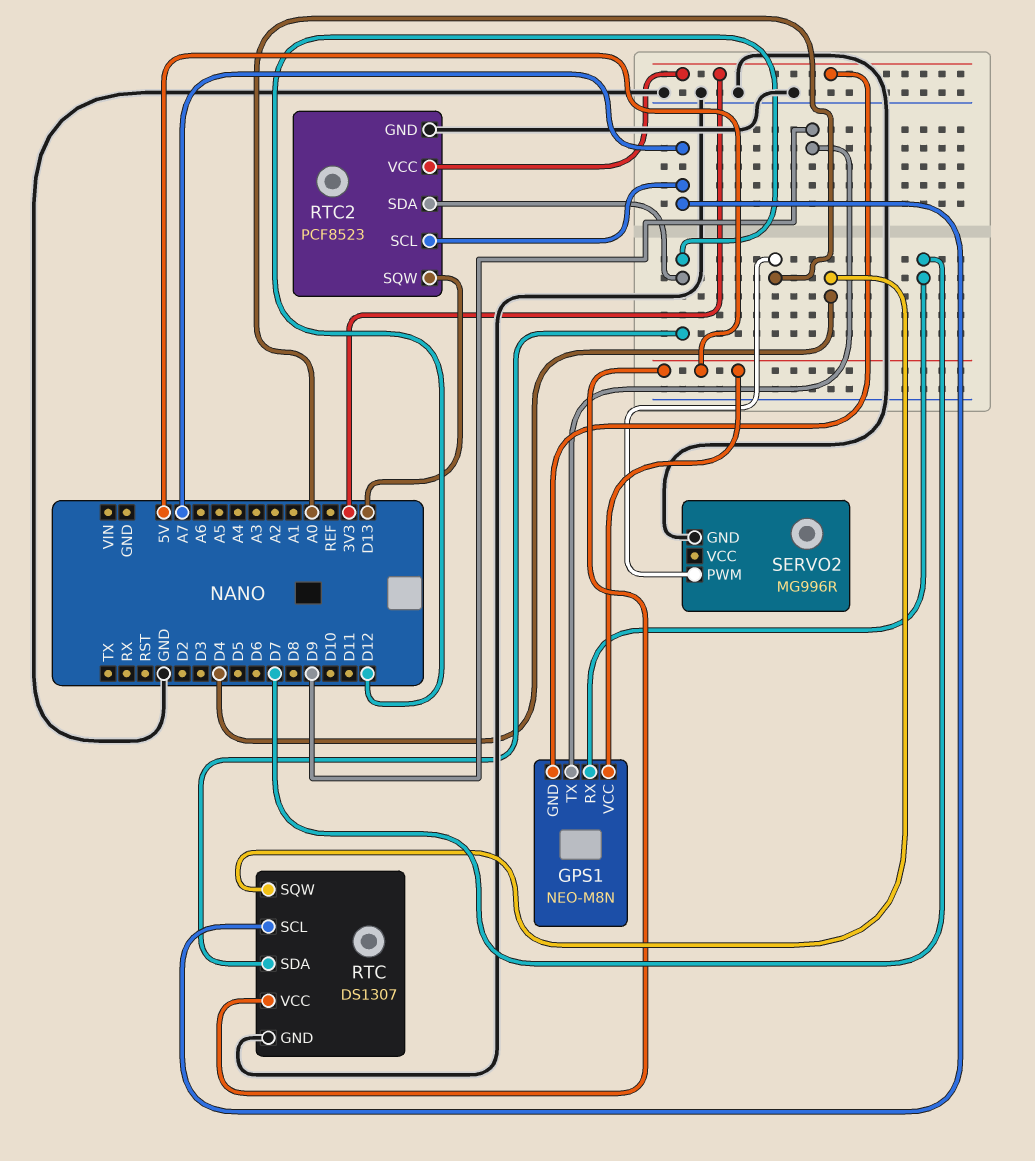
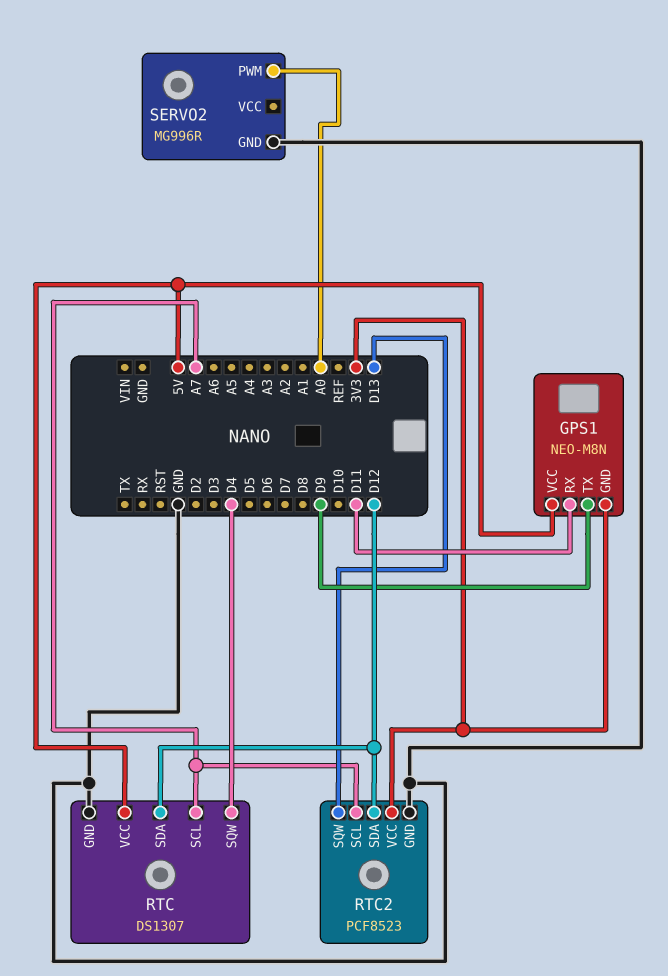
GPS1 pin RX: D7 -> D11

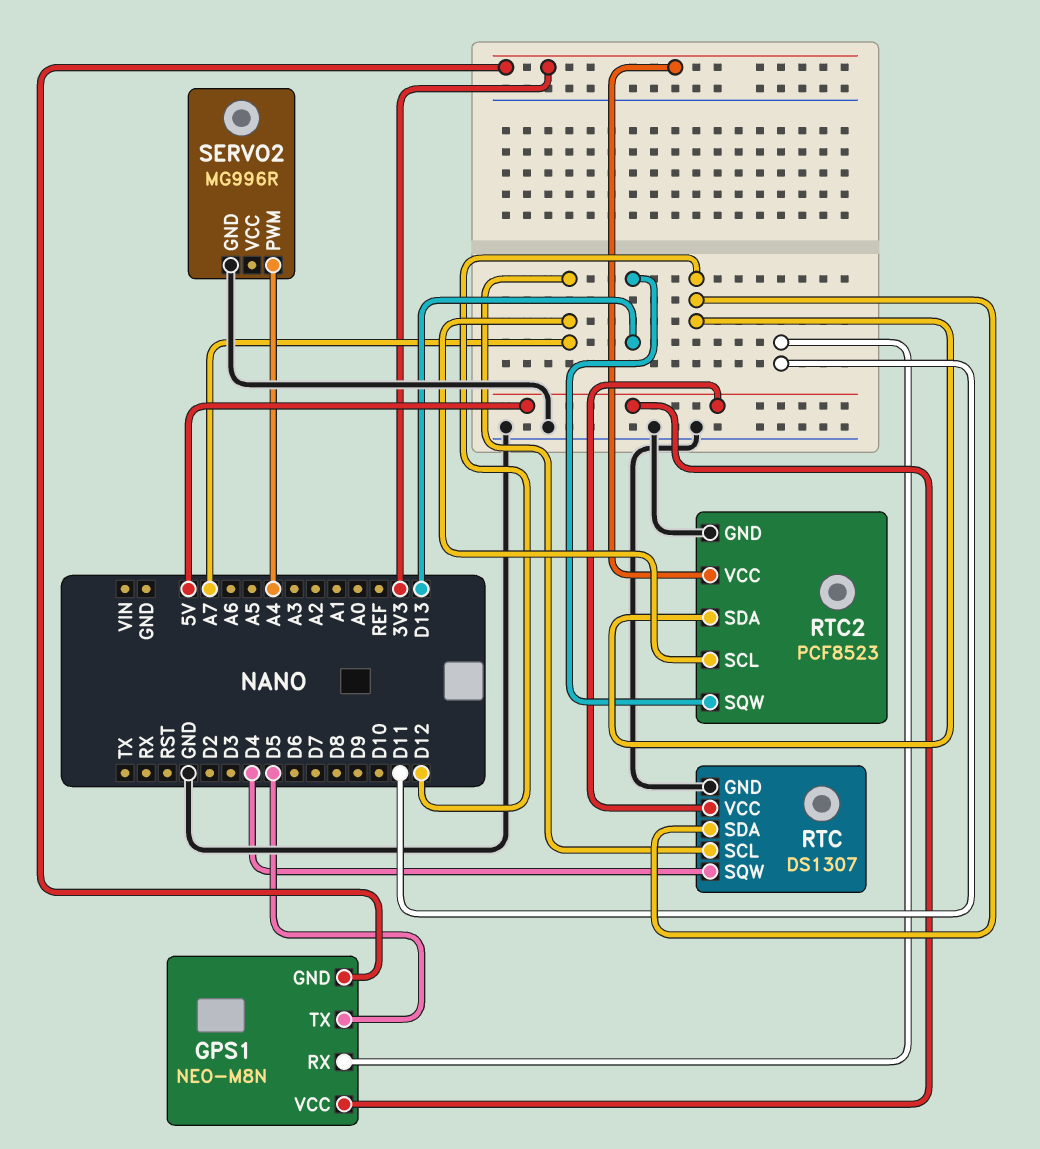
GPS1 pin TX: D9 -> D5
SERVO2 pin PWM: A0 -> A4

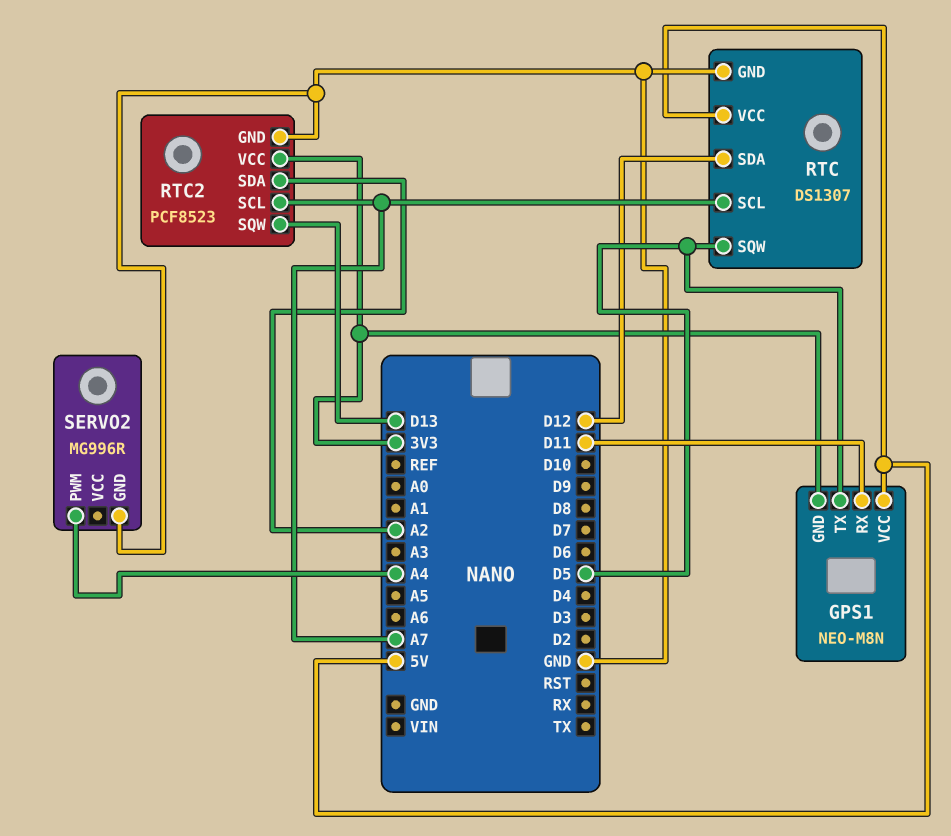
RTC pin SQW: D4 -> D5
RTC2 pin SDA: D12 -> A2

